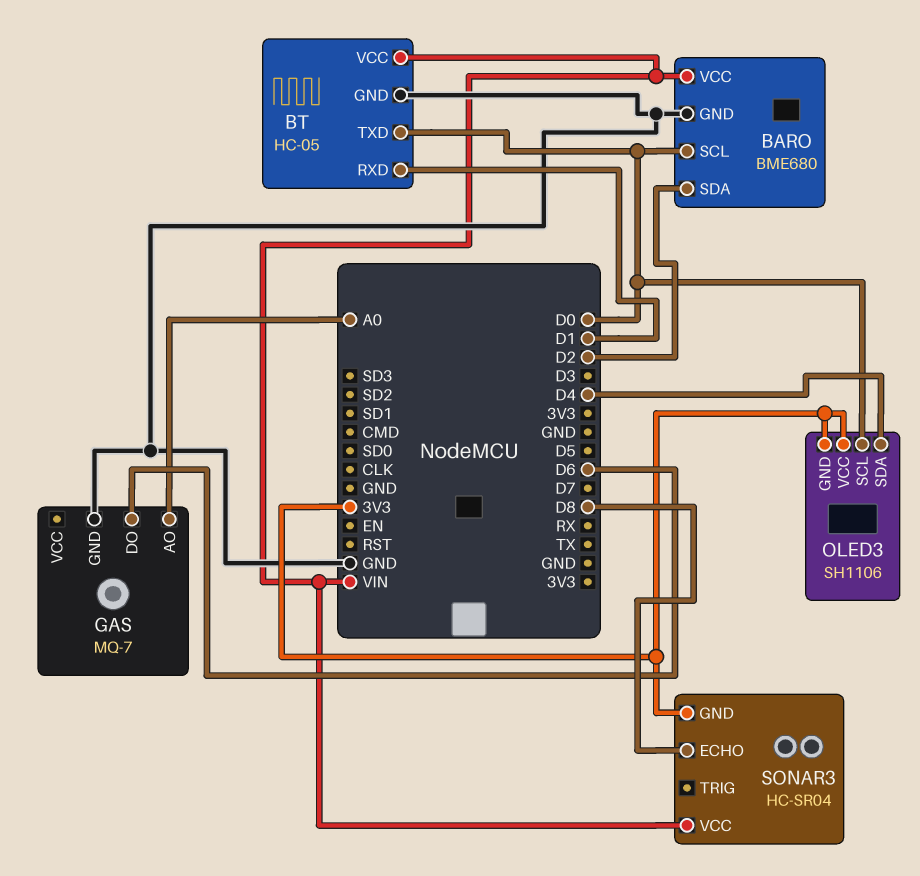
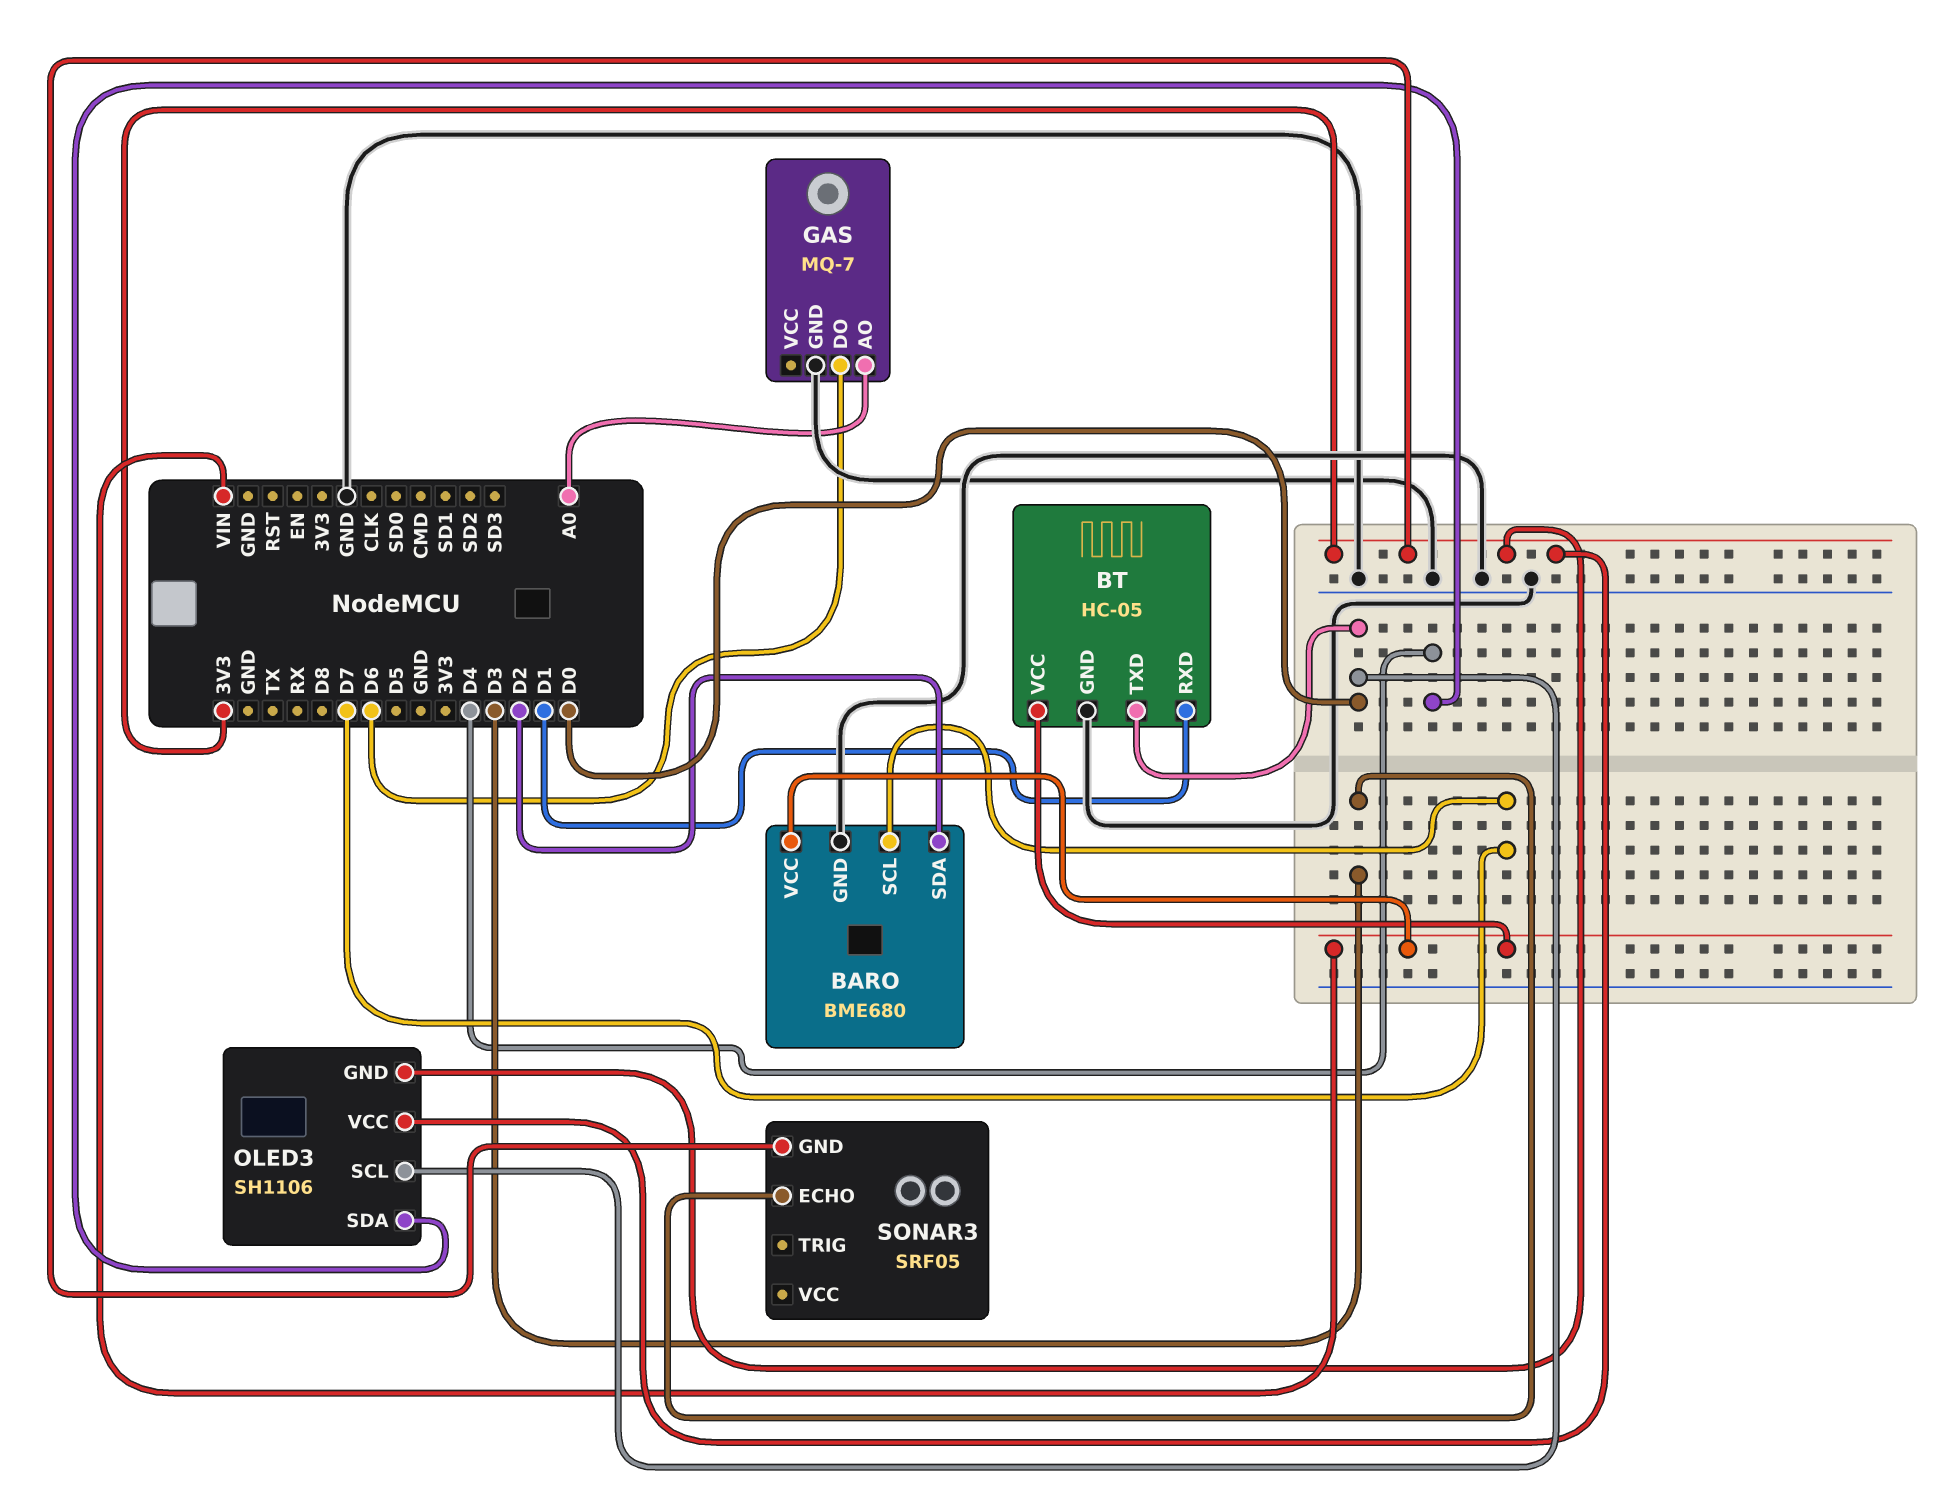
BARO pin SCL: D0 -> D7
SONAR3: HC-SR04 -> SRF05
SONAR3 pin ECHO: D8 -> D3
SONAR3 pin VCC: VIN -> none

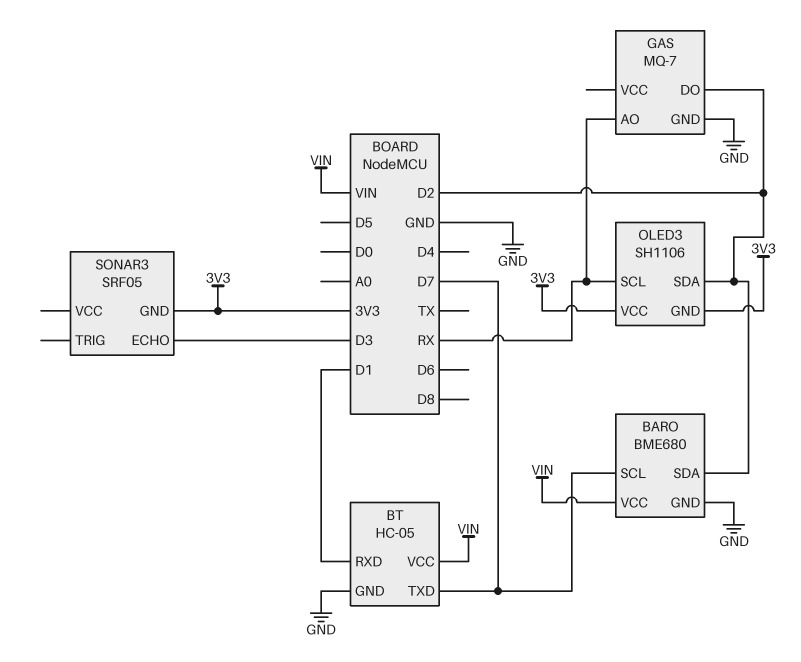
BT pin TXD: D0 -> D7
GAS pin AO: A0 -> RX
GAS pin DO: D6 -> D2
OLED3 pin SCL: D0 -> RX
OLED3 pin SDA: D4 -> D2

